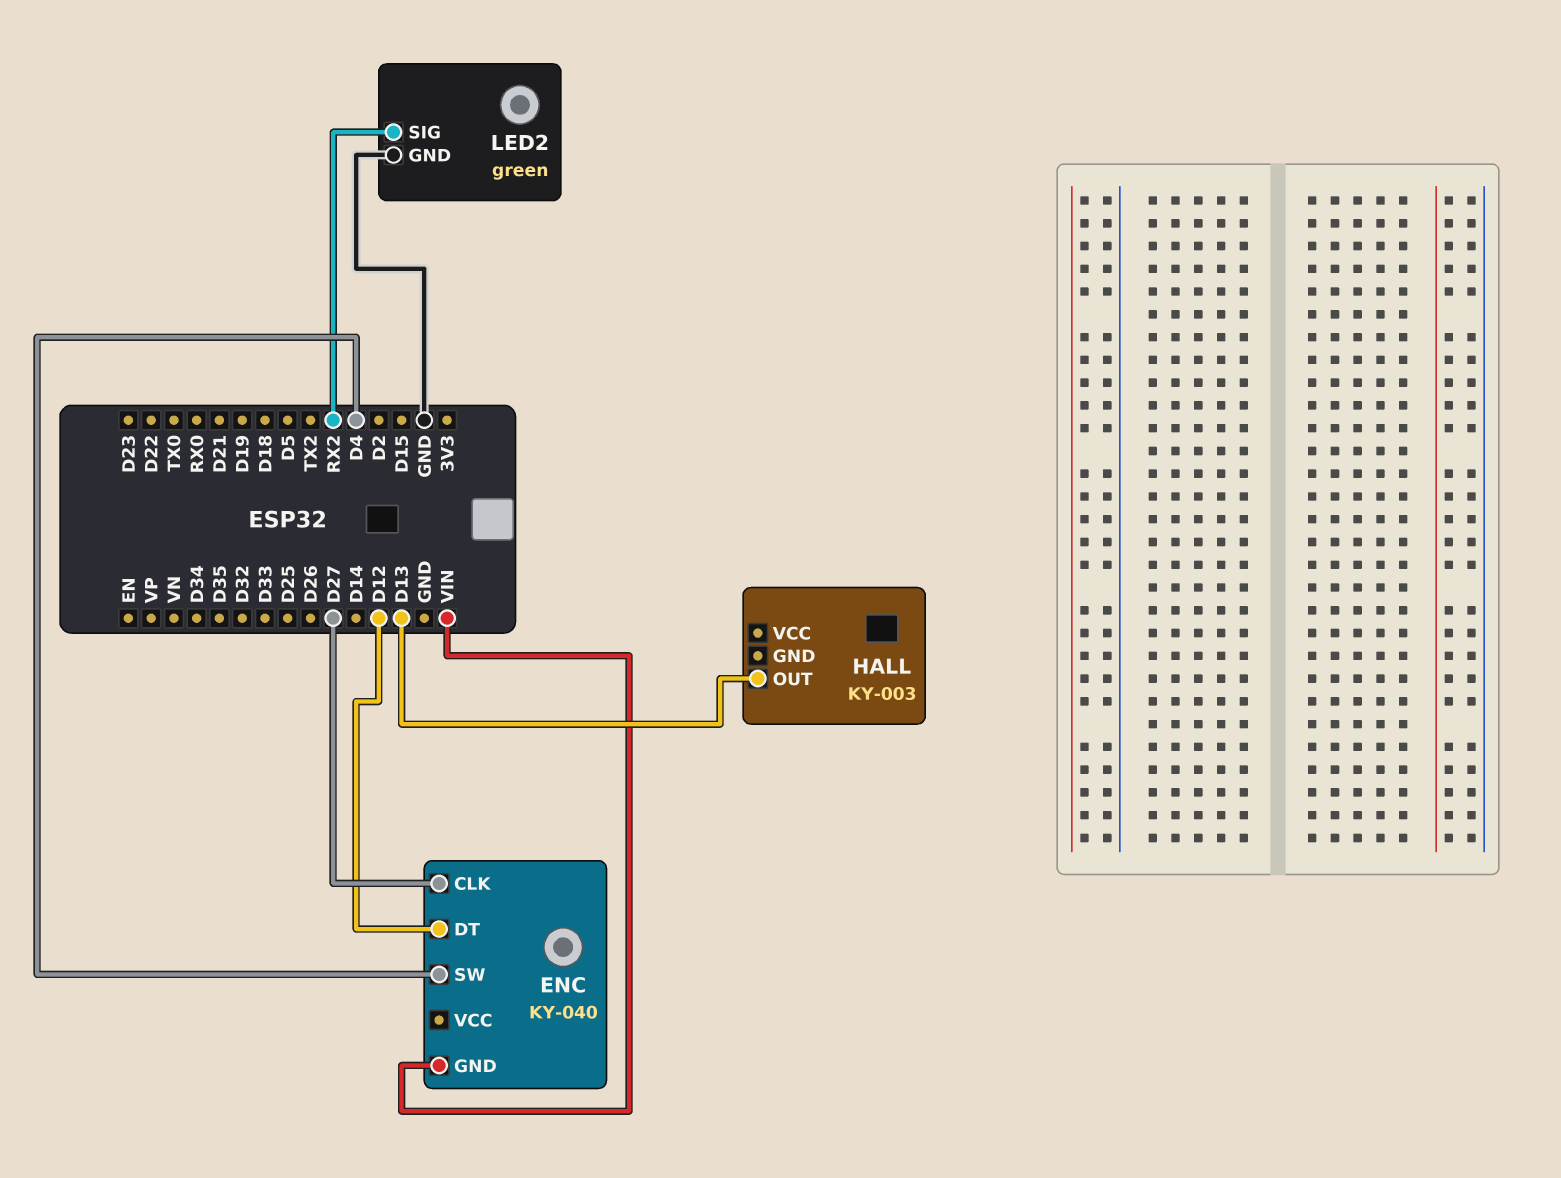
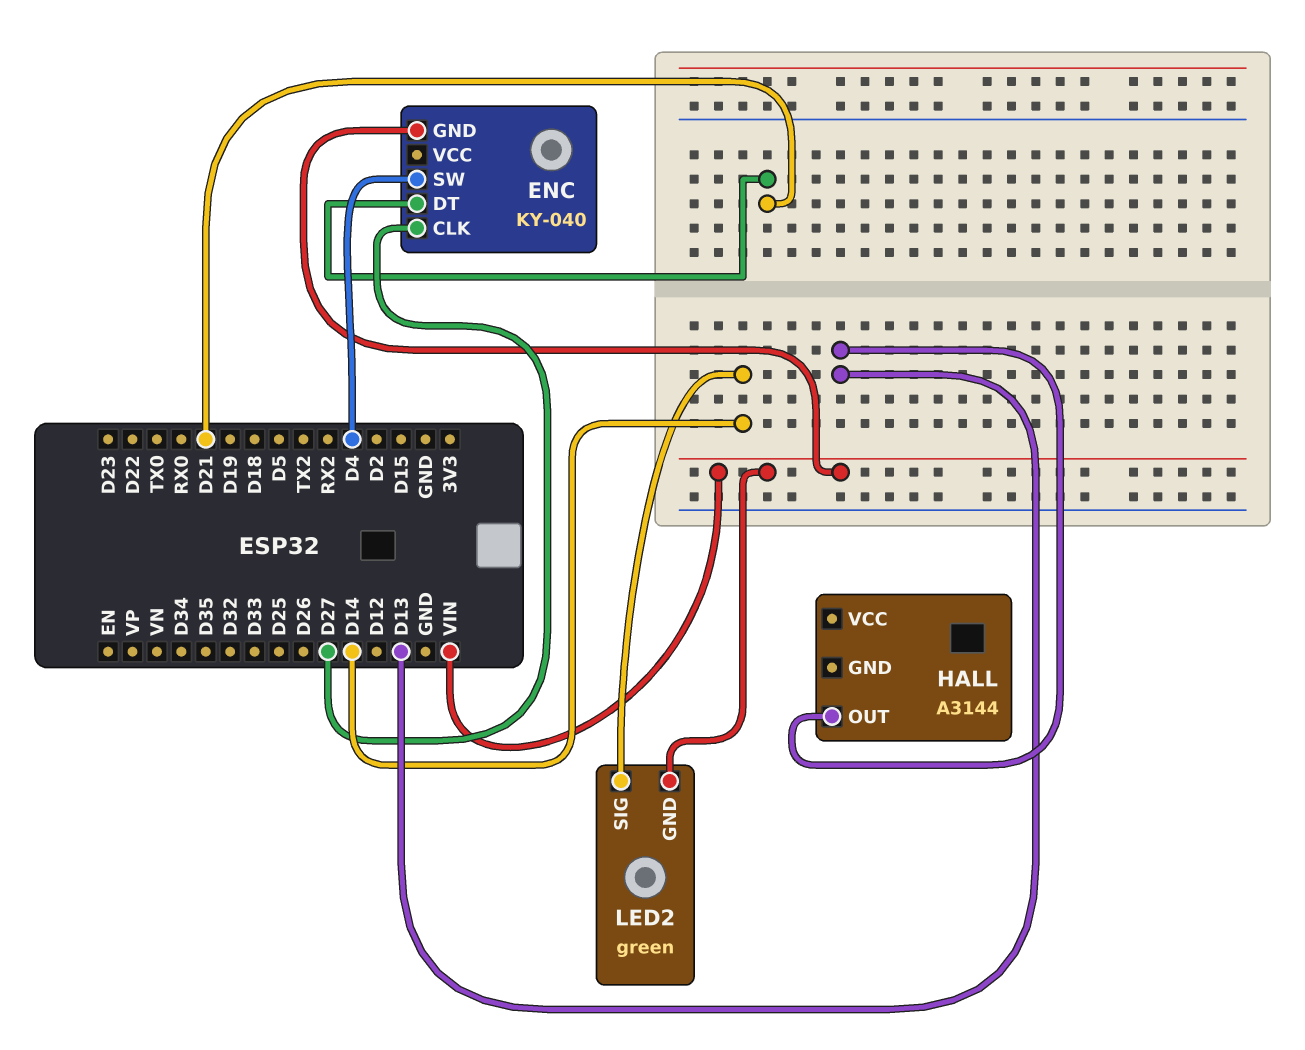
ENC pin DT: D12 -> D21
HALL: KY-003 -> A3144
LED2 pin GND: GND -> VIN
LED2 pin SIG: RX2 -> D14

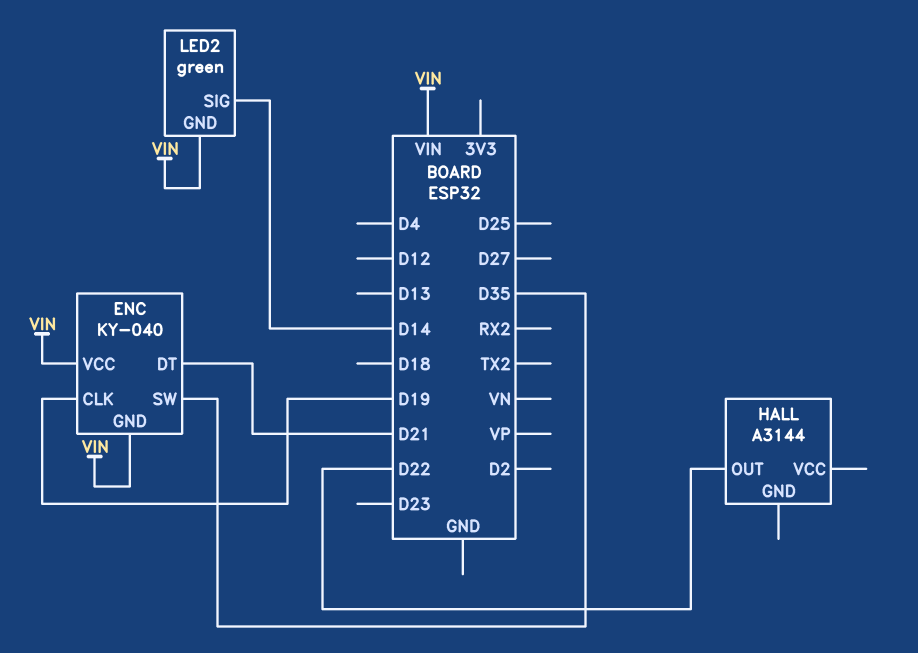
ENC pin CLK: D27 -> D19
ENC pin SW: D4 -> D35
ENC pin VCC: none -> VIN
HALL pin OUT: D13 -> D22

